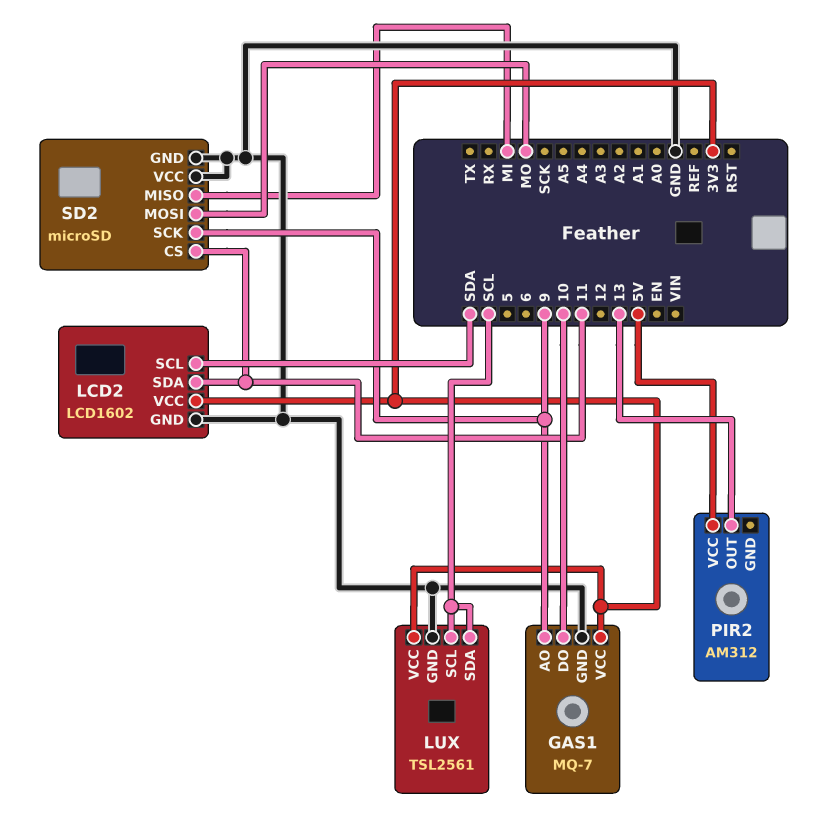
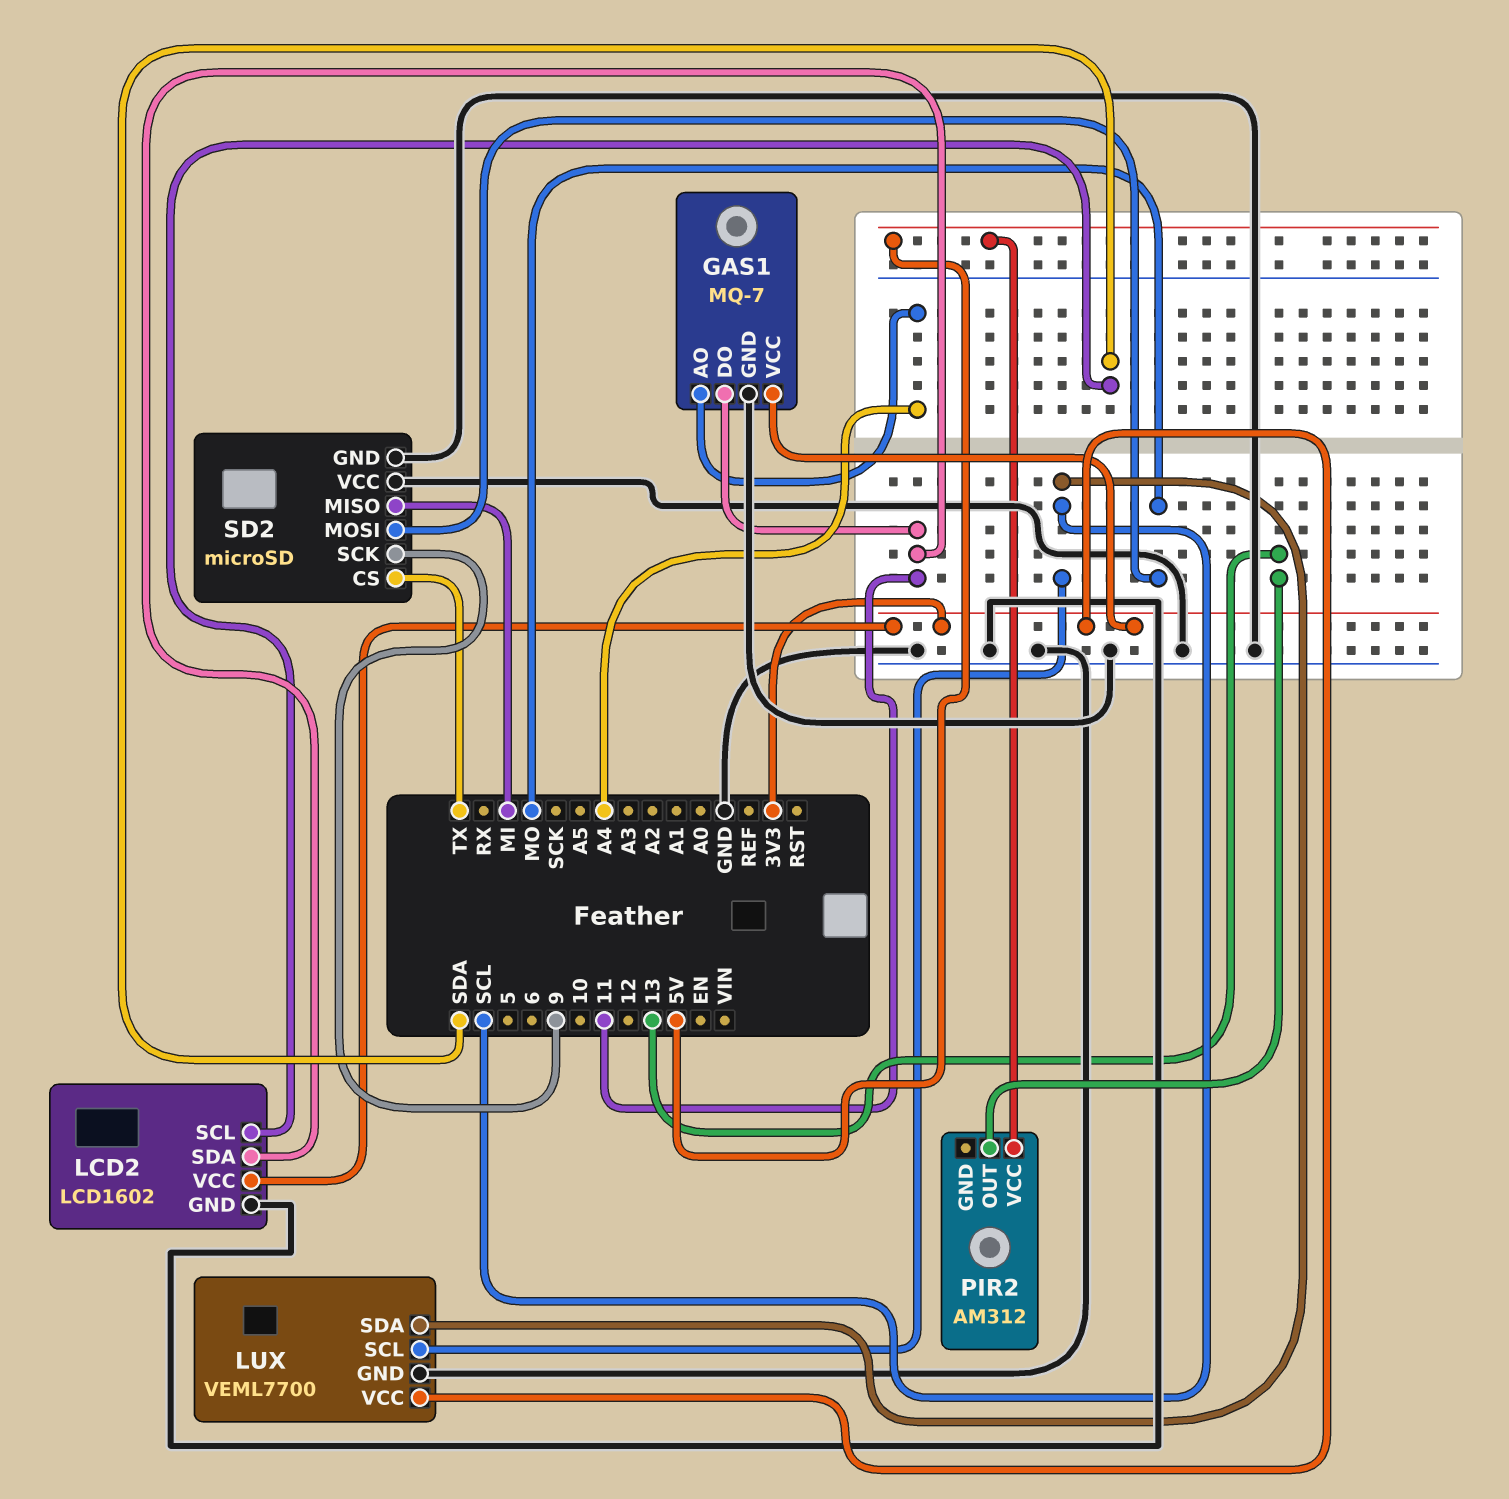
GAS1 pin AO: 9 -> A4
GAS1 pin DO: 10 -> 11
LUX: TSL2561 -> VEML7700
SD2 pin CS: 11 -> TX

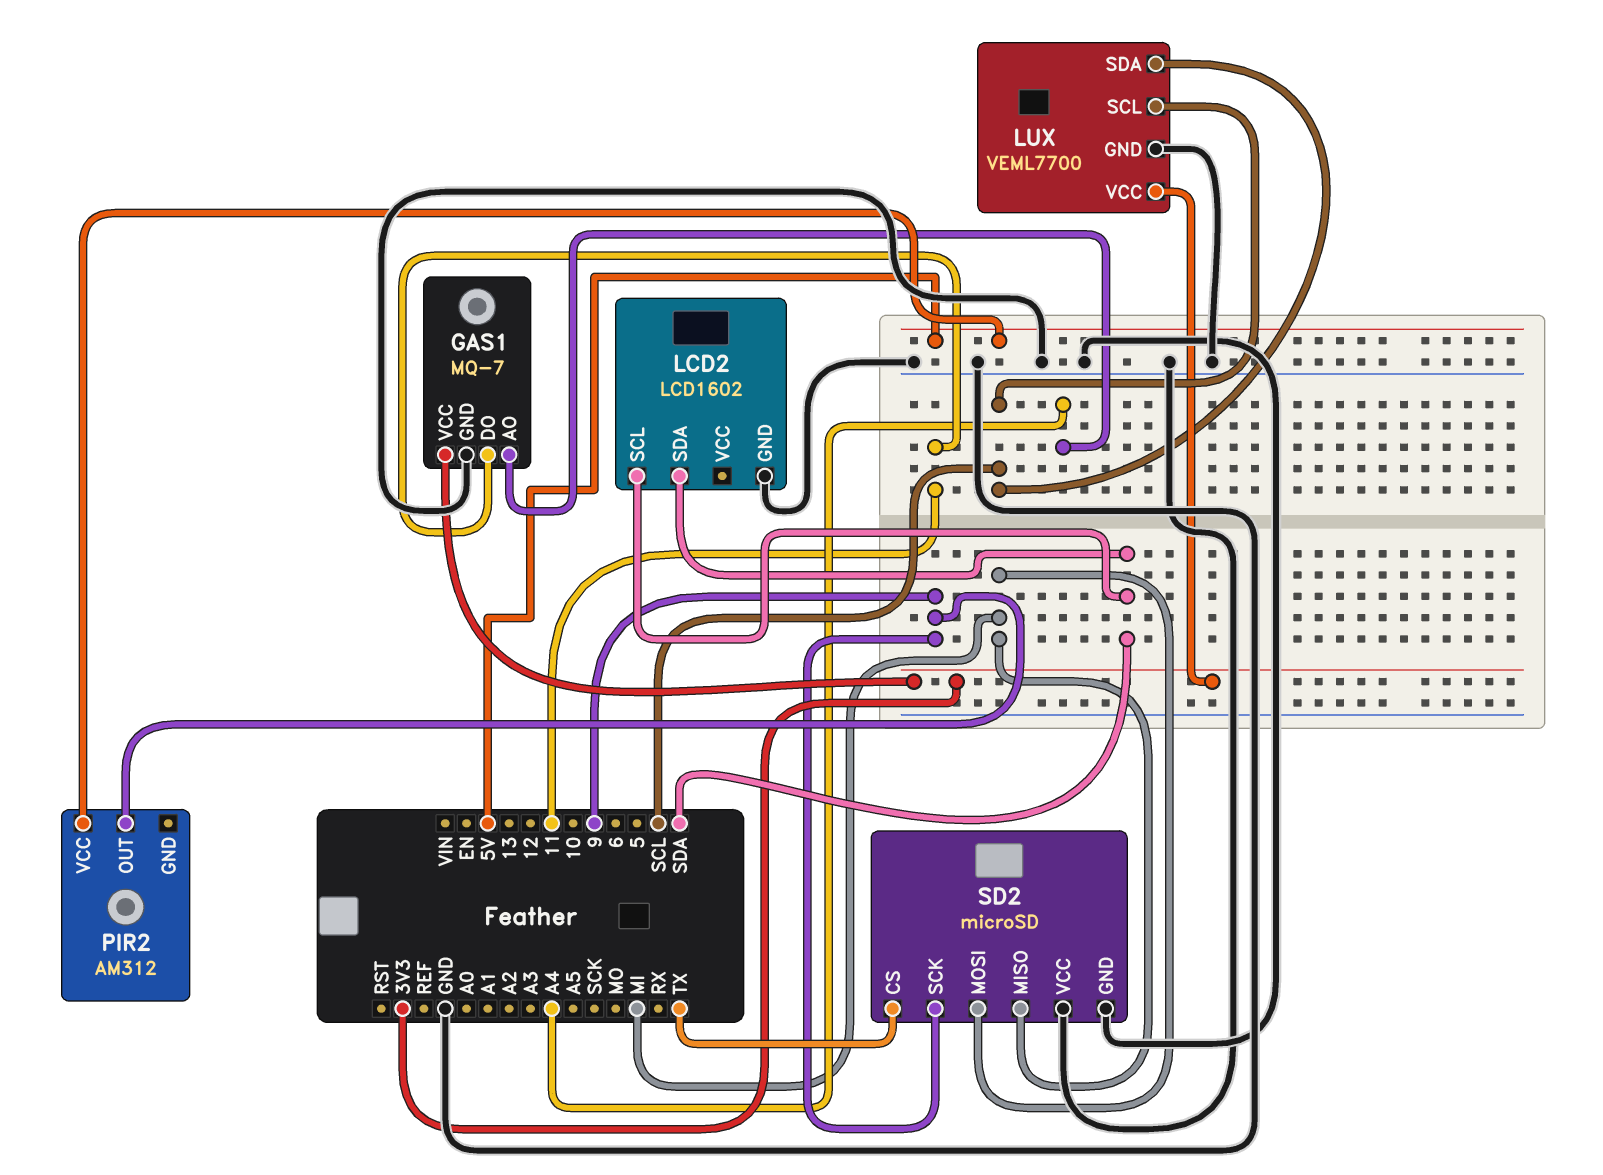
LCD2 pin SDA: 11 -> SDA
LCD2 pin VCC: 3V3 -> none
PIR2 pin OUT: 13 -> 9
SD2 pin MOSI: MO -> MI

